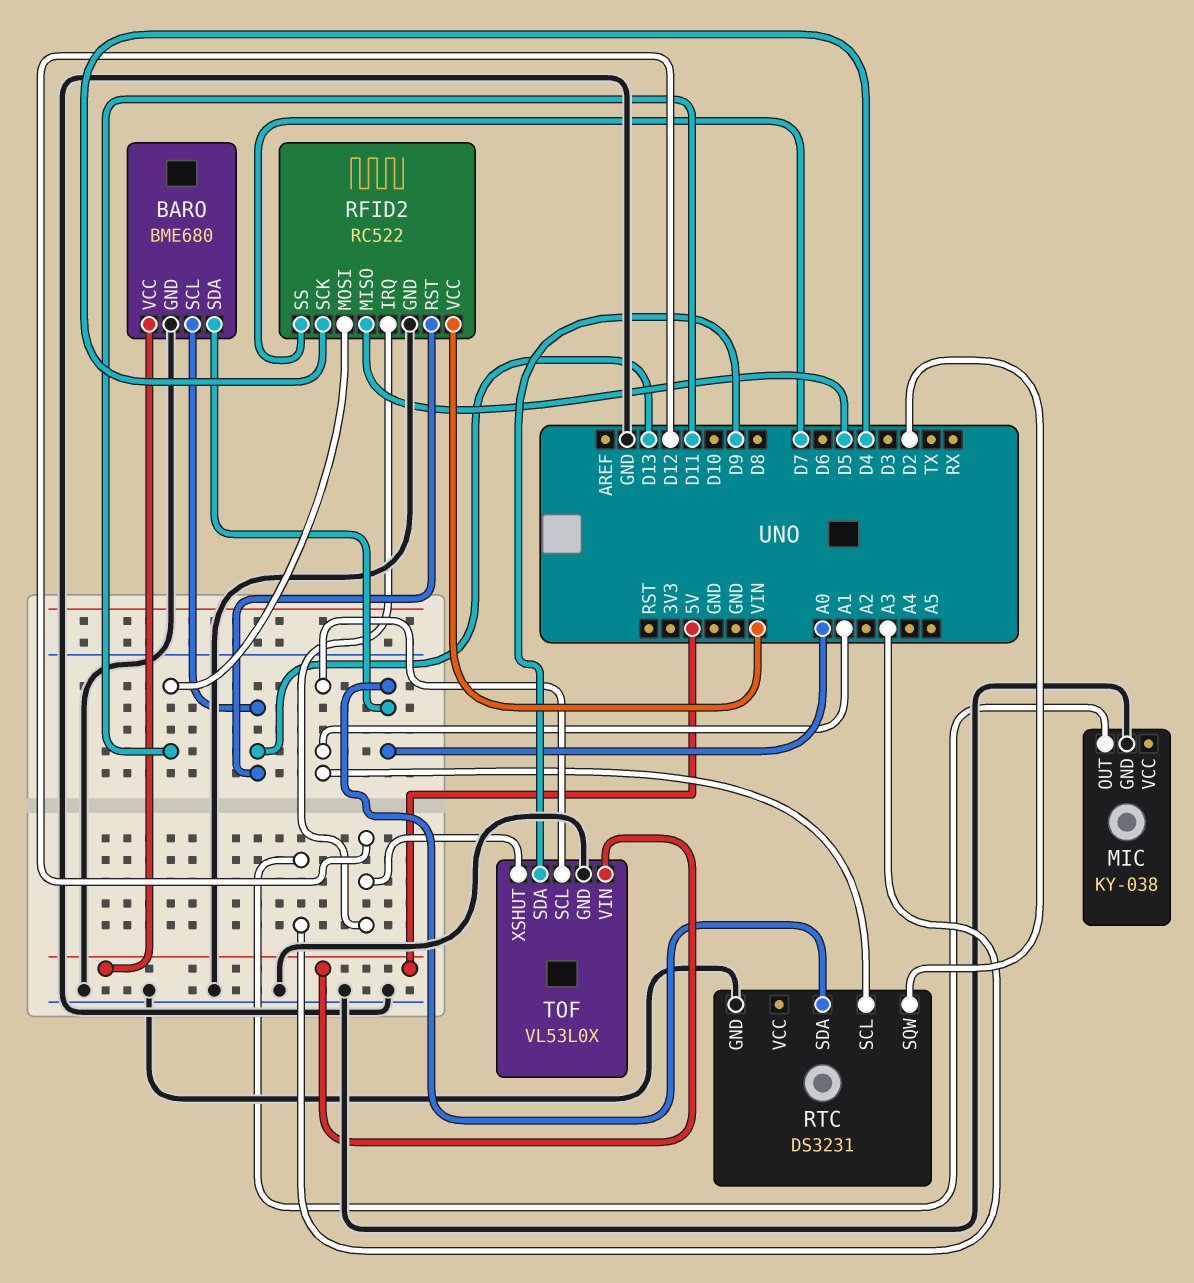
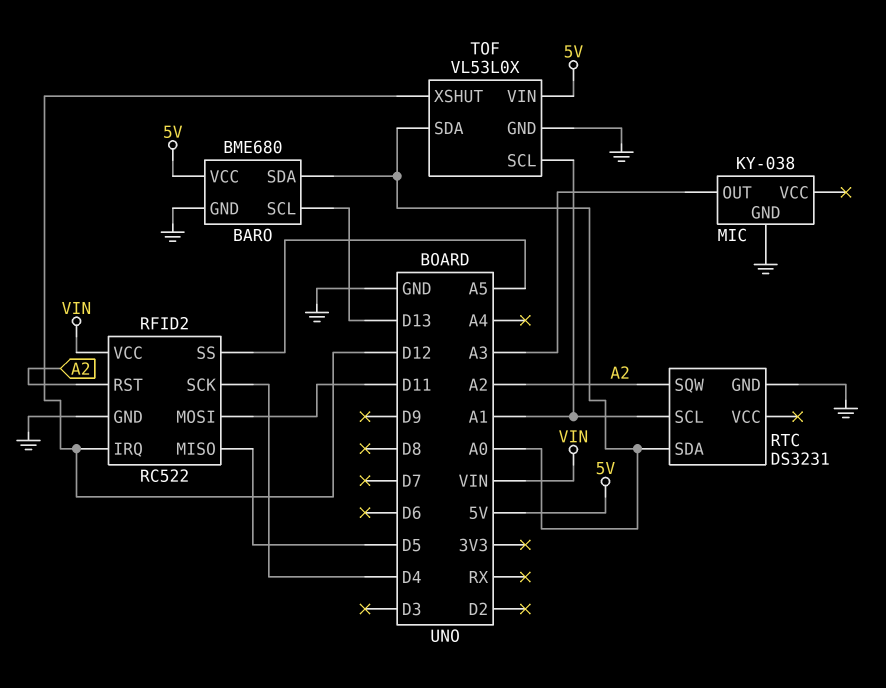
RFID2 pin RST: D13 -> A2
RFID2 pin SS: D7 -> A5
RTC pin SQW: D2 -> A2
TOF pin SDA: D9 -> A0

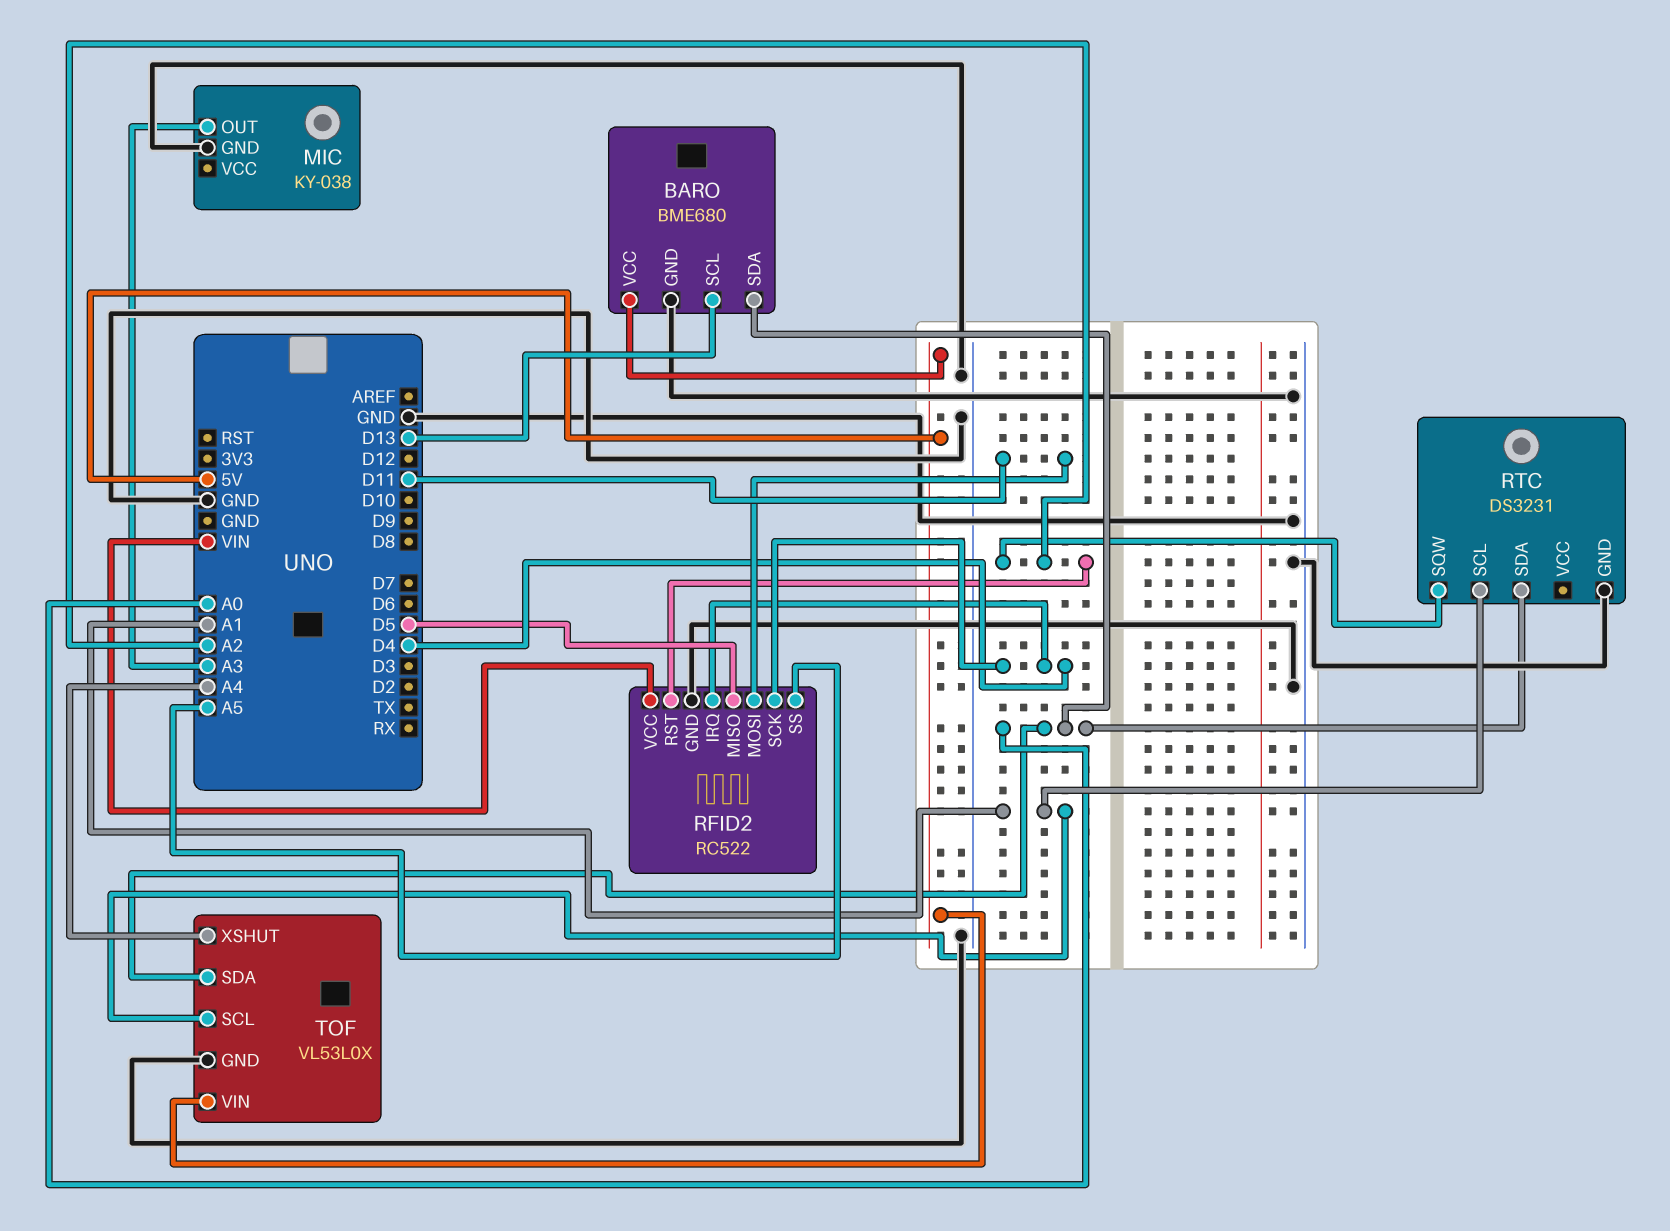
RFID2 pin IRQ: D12 -> D4
TOF pin XSHUT: D12 -> A4

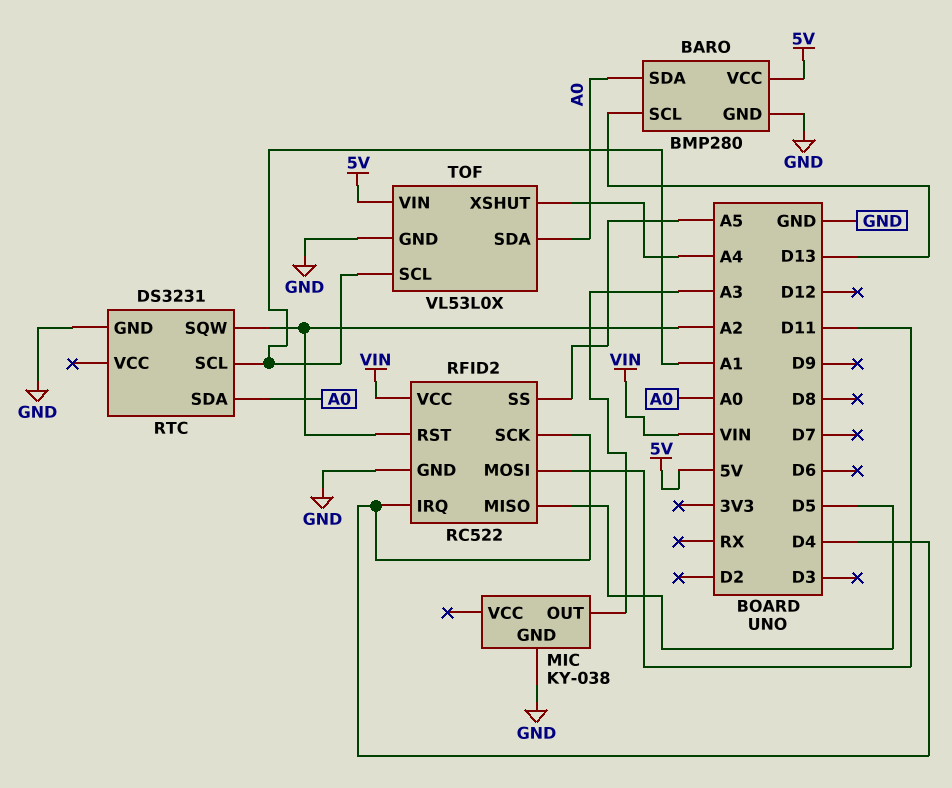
BARO: BME680 -> BMP280

